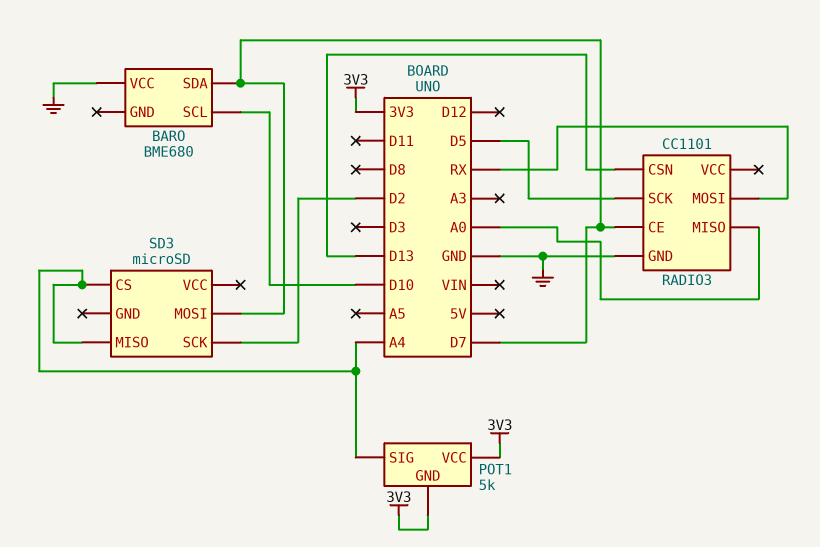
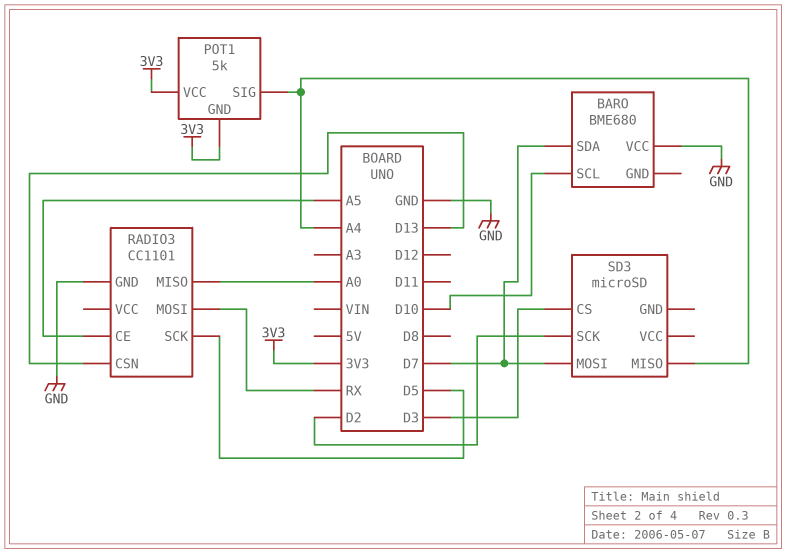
RADIO3 pin CE: D7 -> A5
SD3 pin CS: A4 -> D3

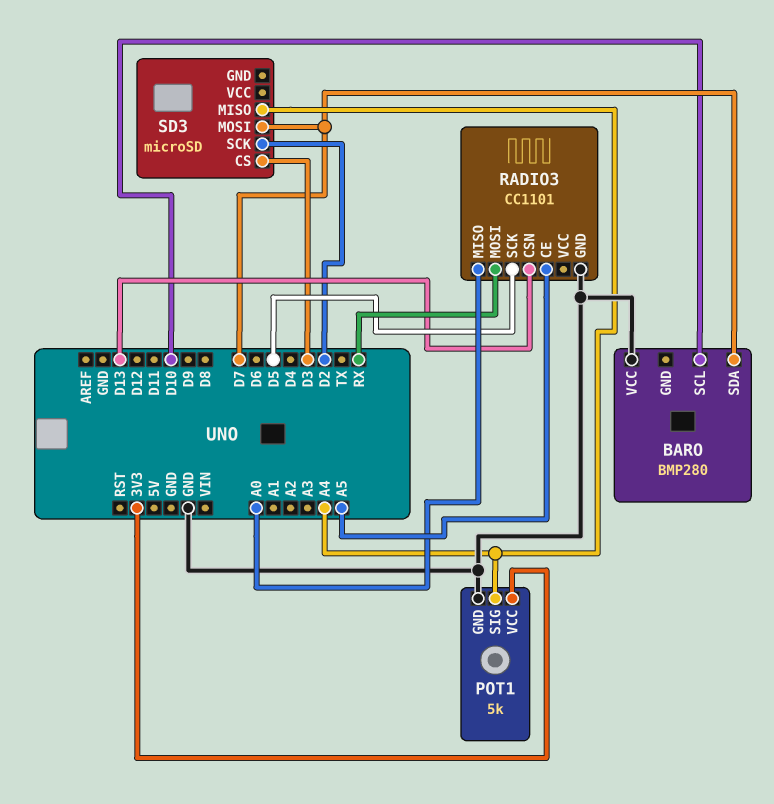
BARO: BME680 -> BMP280
POT1 pin GND: 3V3 -> GND

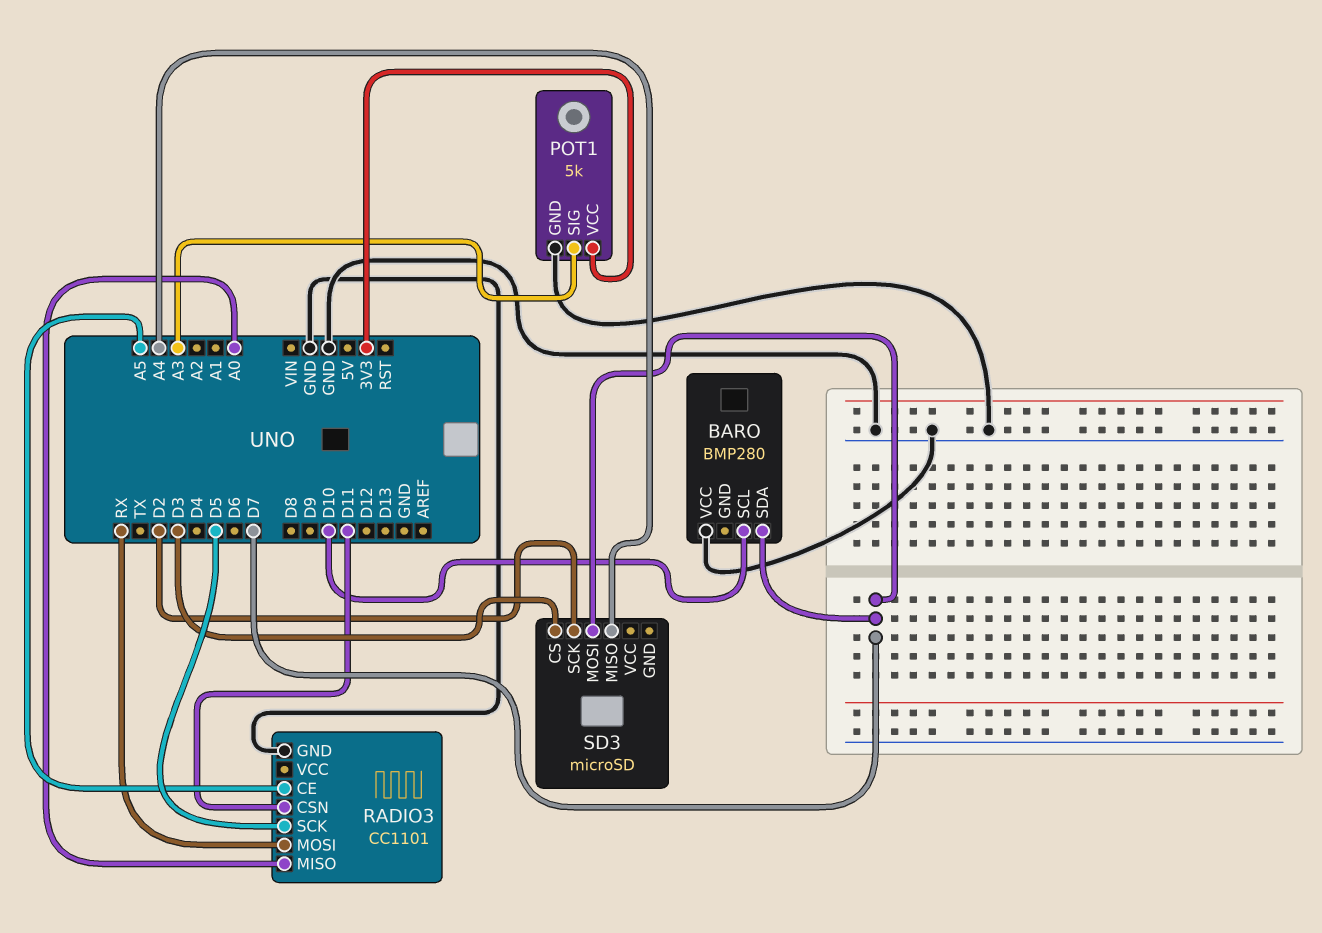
POT1 pin SIG: A4 -> A3
RADIO3 pin CSN: D13 -> D11

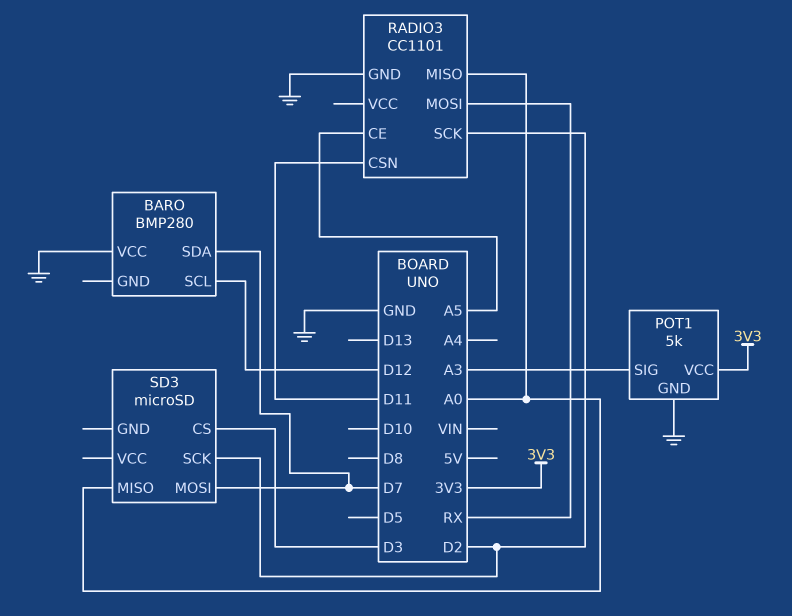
BARO pin SCL: D10 -> D12
RADIO3 pin SCK: D5 -> D2
SD3 pin MISO: A4 -> A0

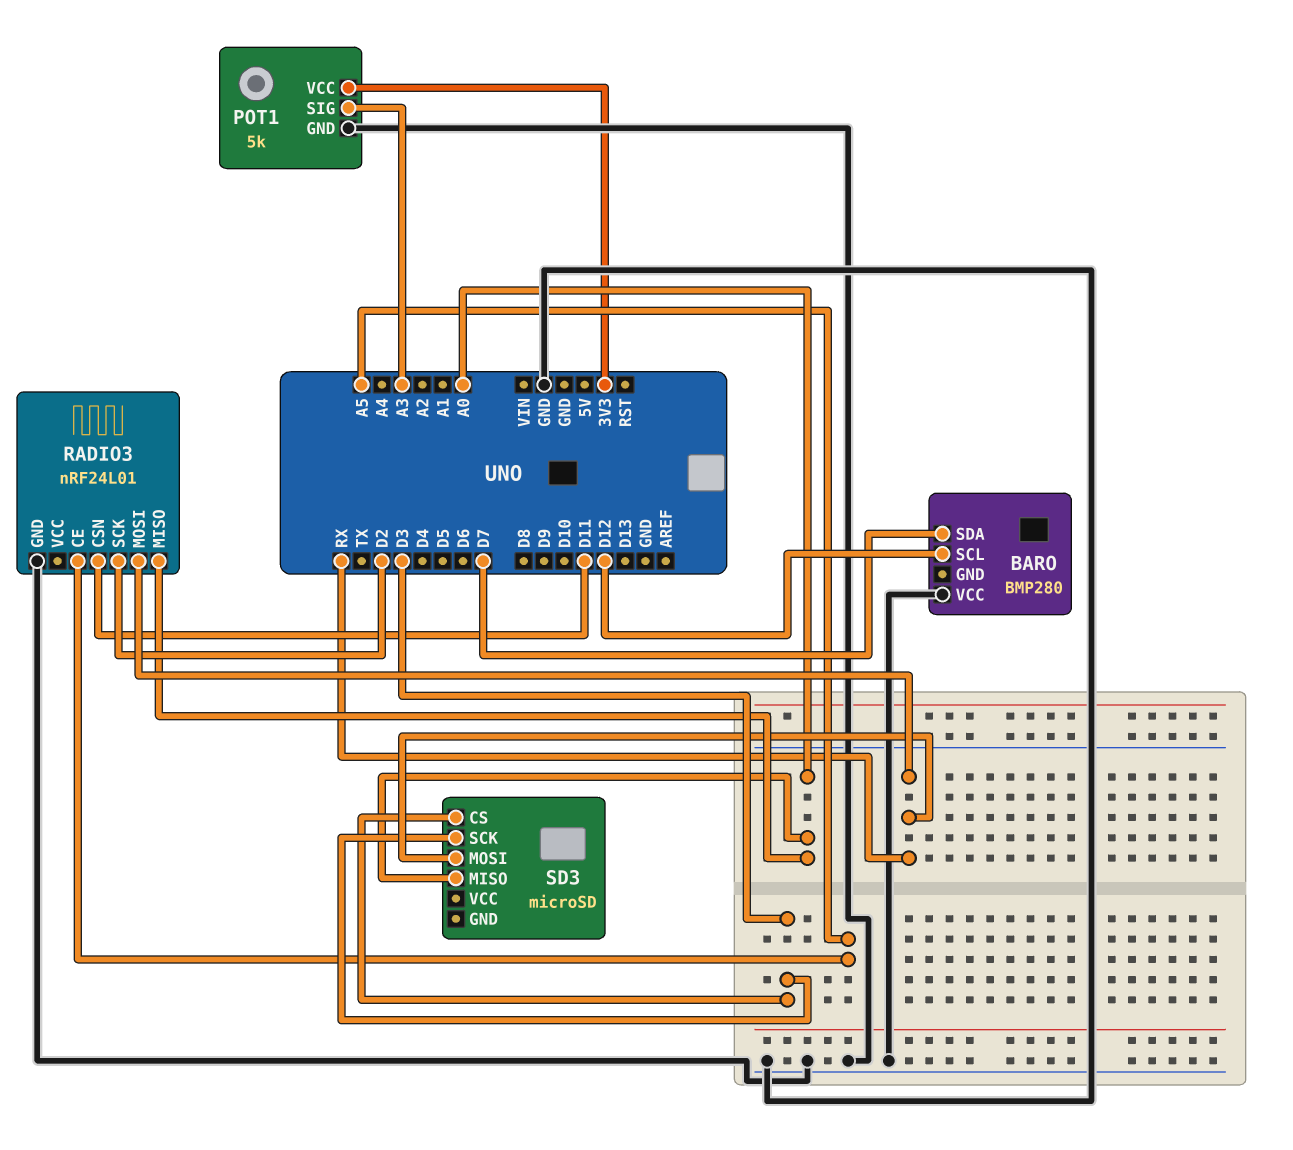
RADIO3: CC1101 -> nRF24L01
SD3 pin MOSI: D7 -> RX
SD3 pin SCK: D2 -> D3

